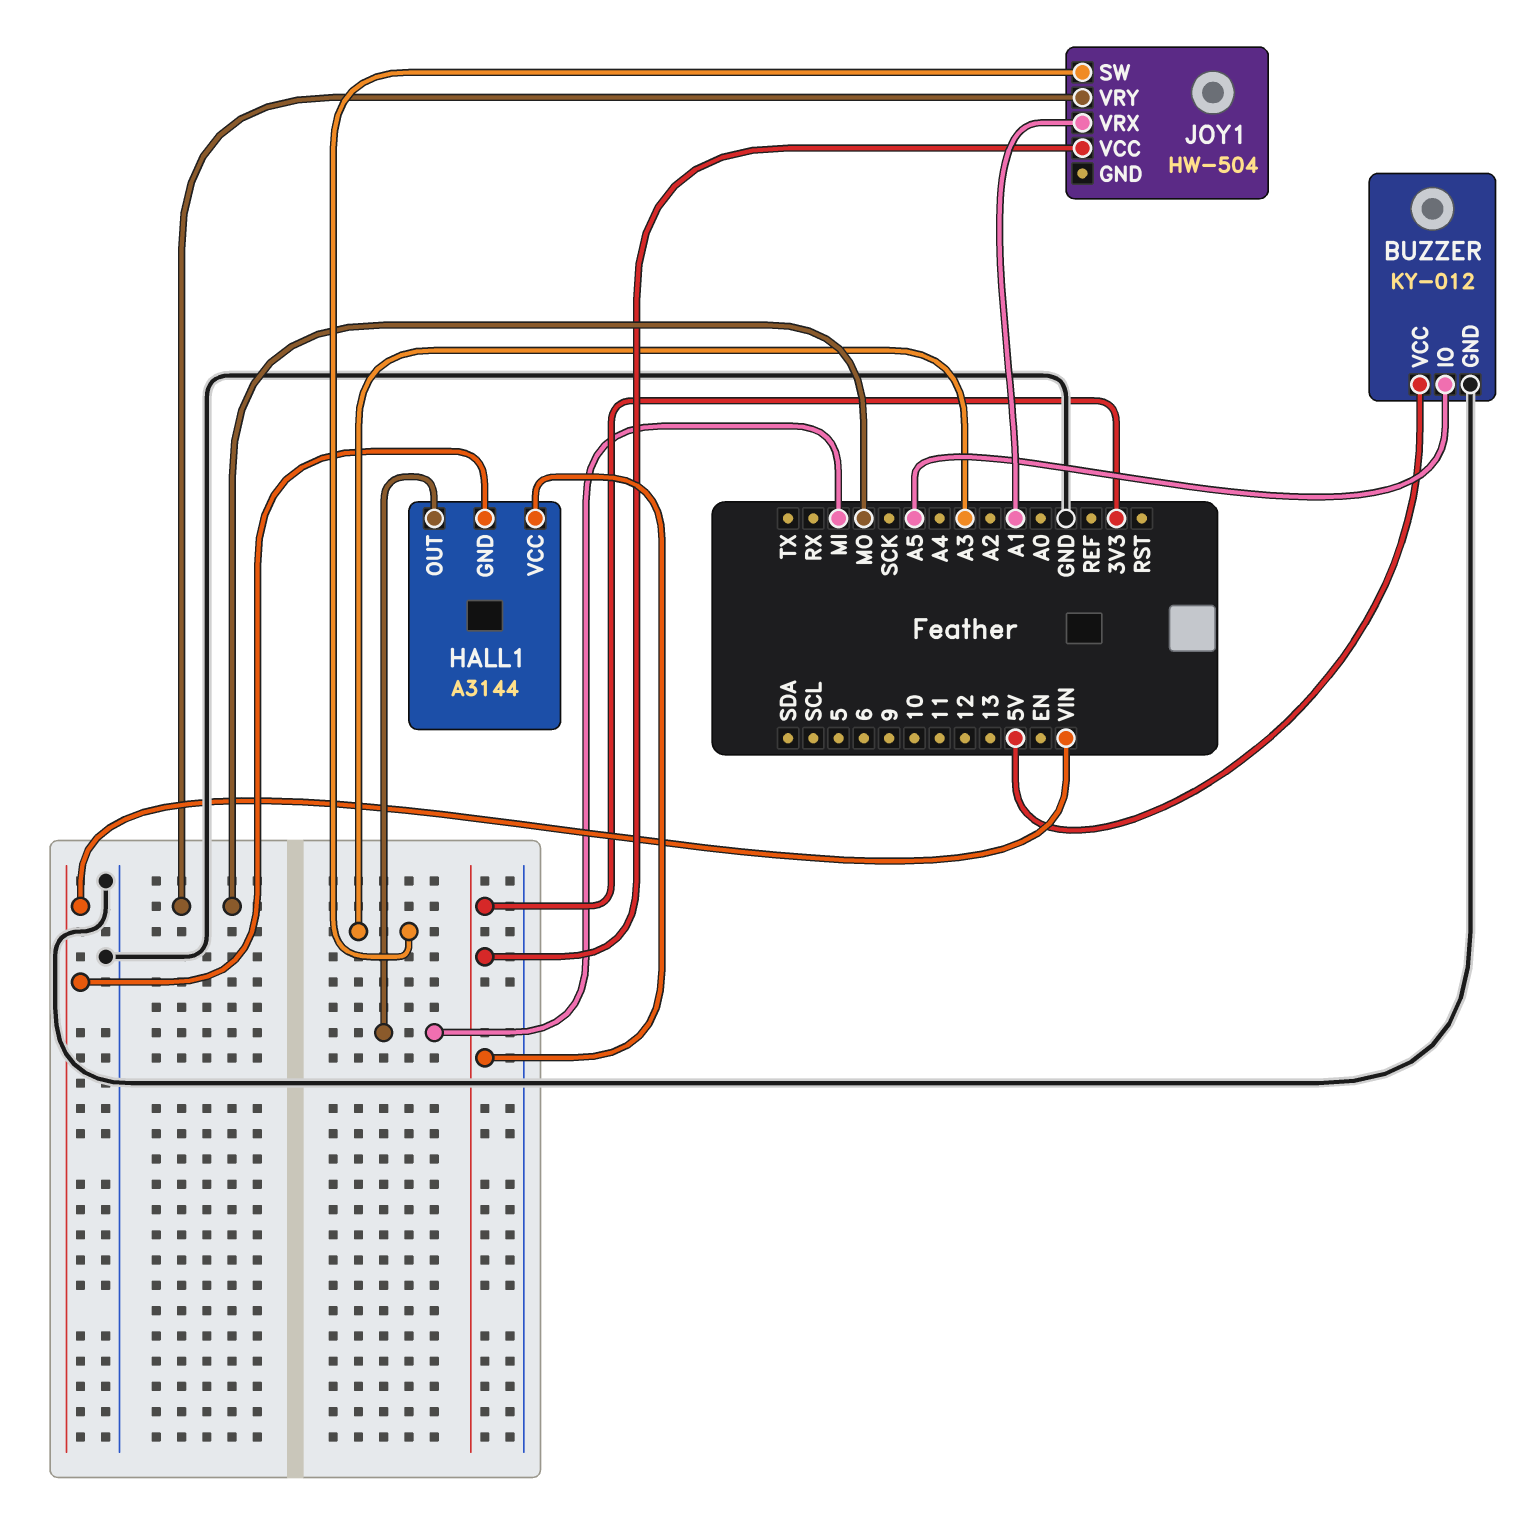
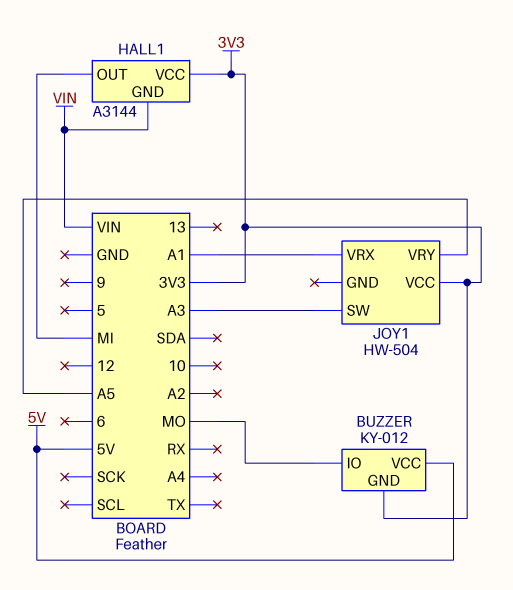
BUZZER pin GND: GND -> 3V3
BUZZER pin IO: A5 -> MO
JOY1 pin VRY: MO -> A5

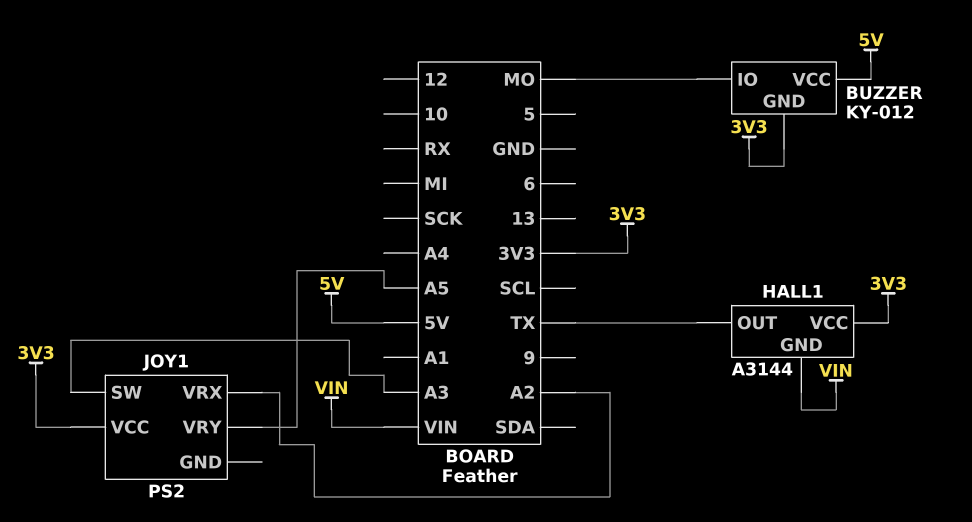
HALL1 pin OUT: MI -> TX
JOY1: HW-504 -> PS2
JOY1 pin VRX: A1 -> A2

